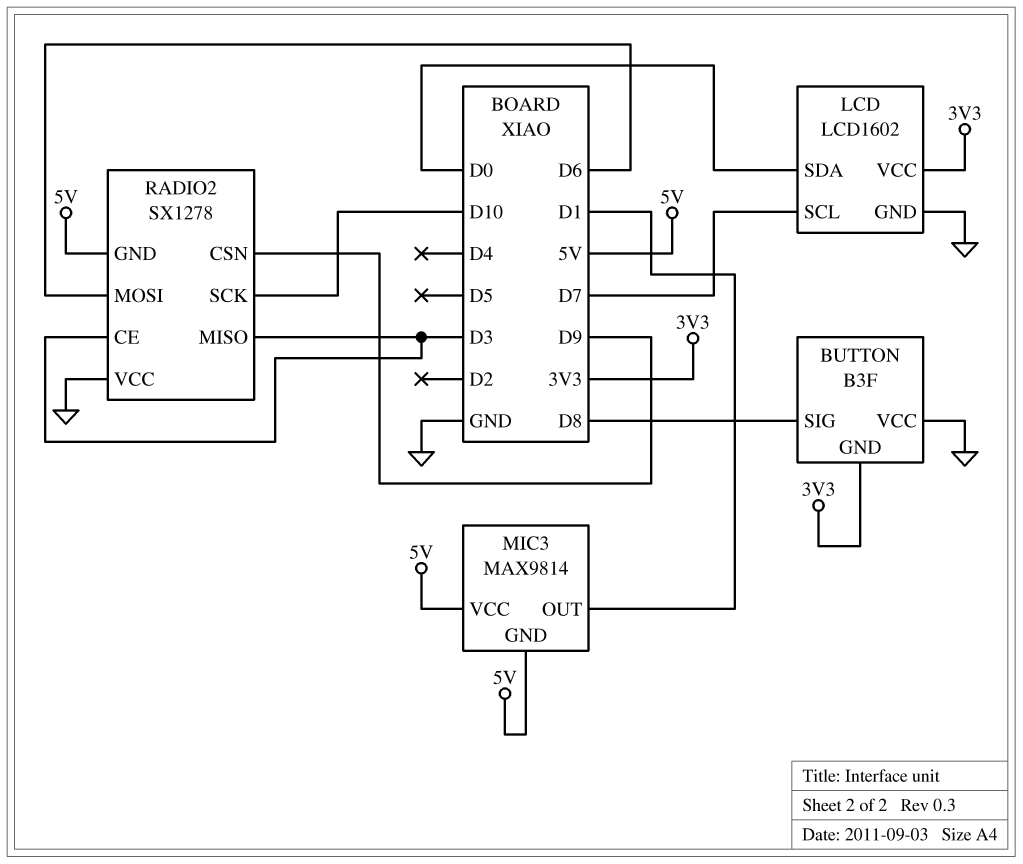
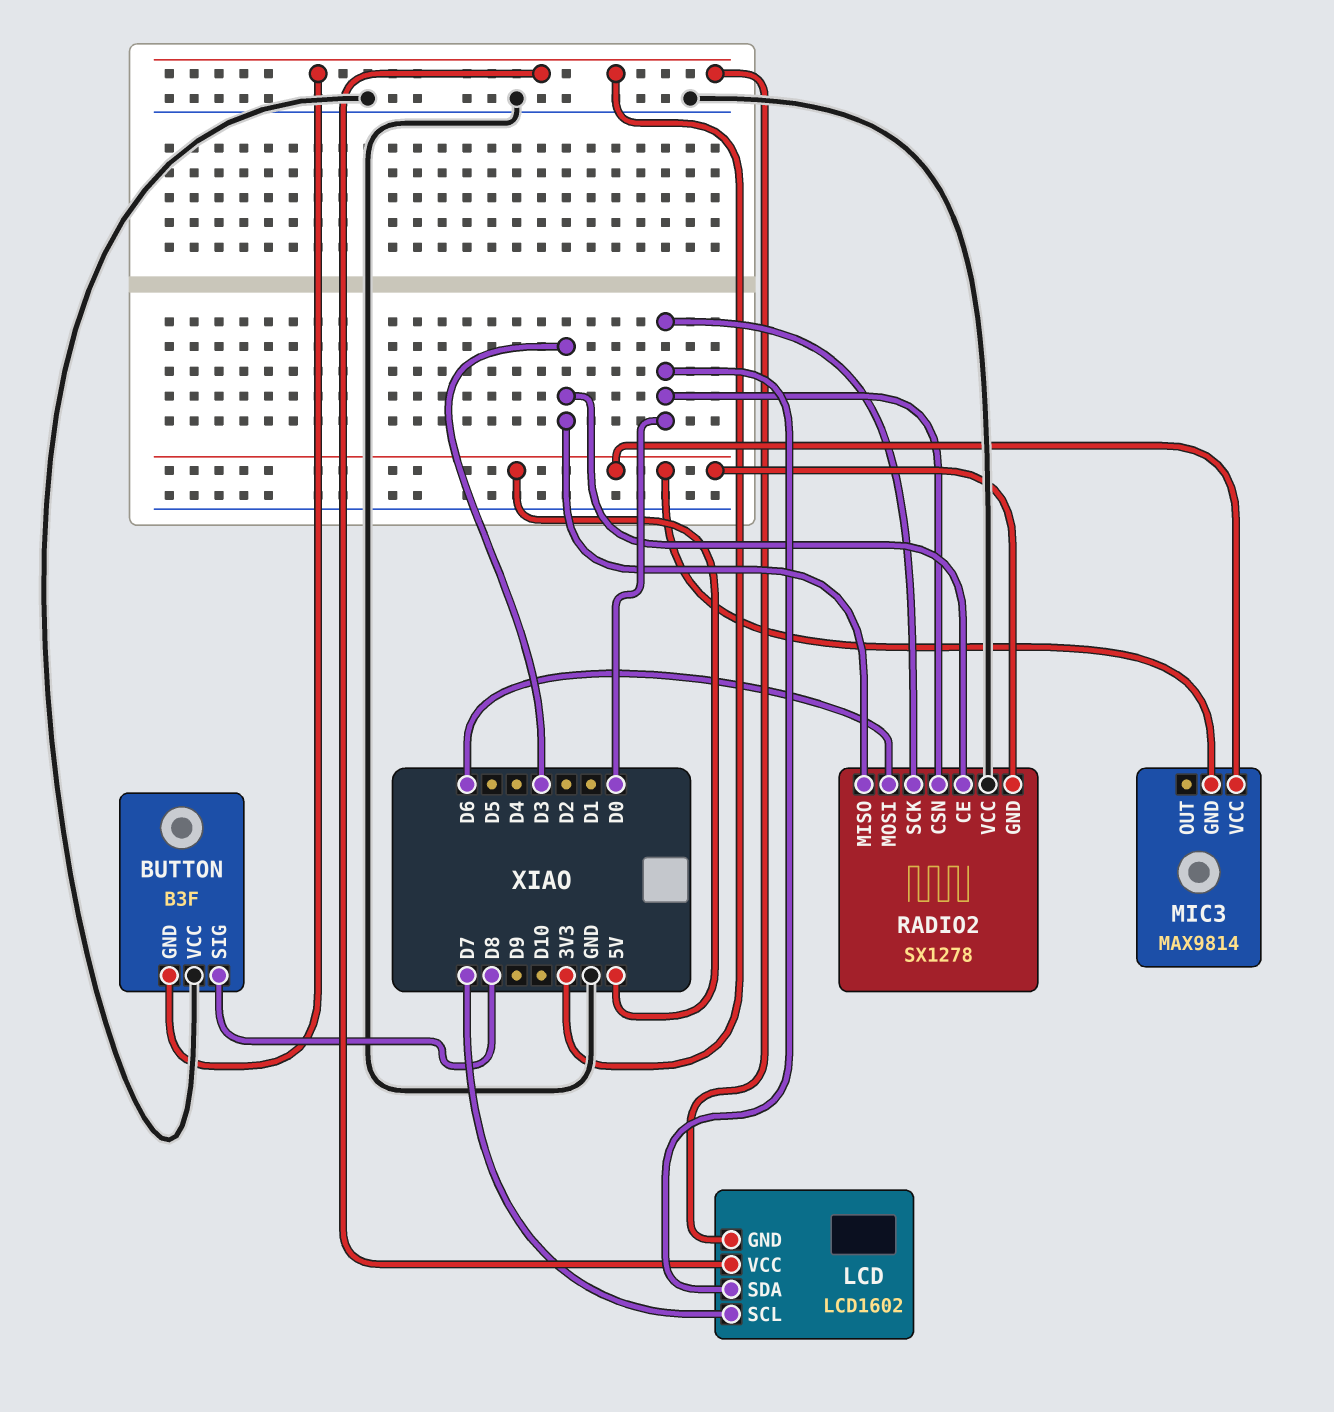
LCD pin GND: GND -> 3V3
MIC3 pin OUT: D1 -> none
RADIO2 pin CSN: D9 -> D0
RADIO2 pin SCK: D10 -> D0

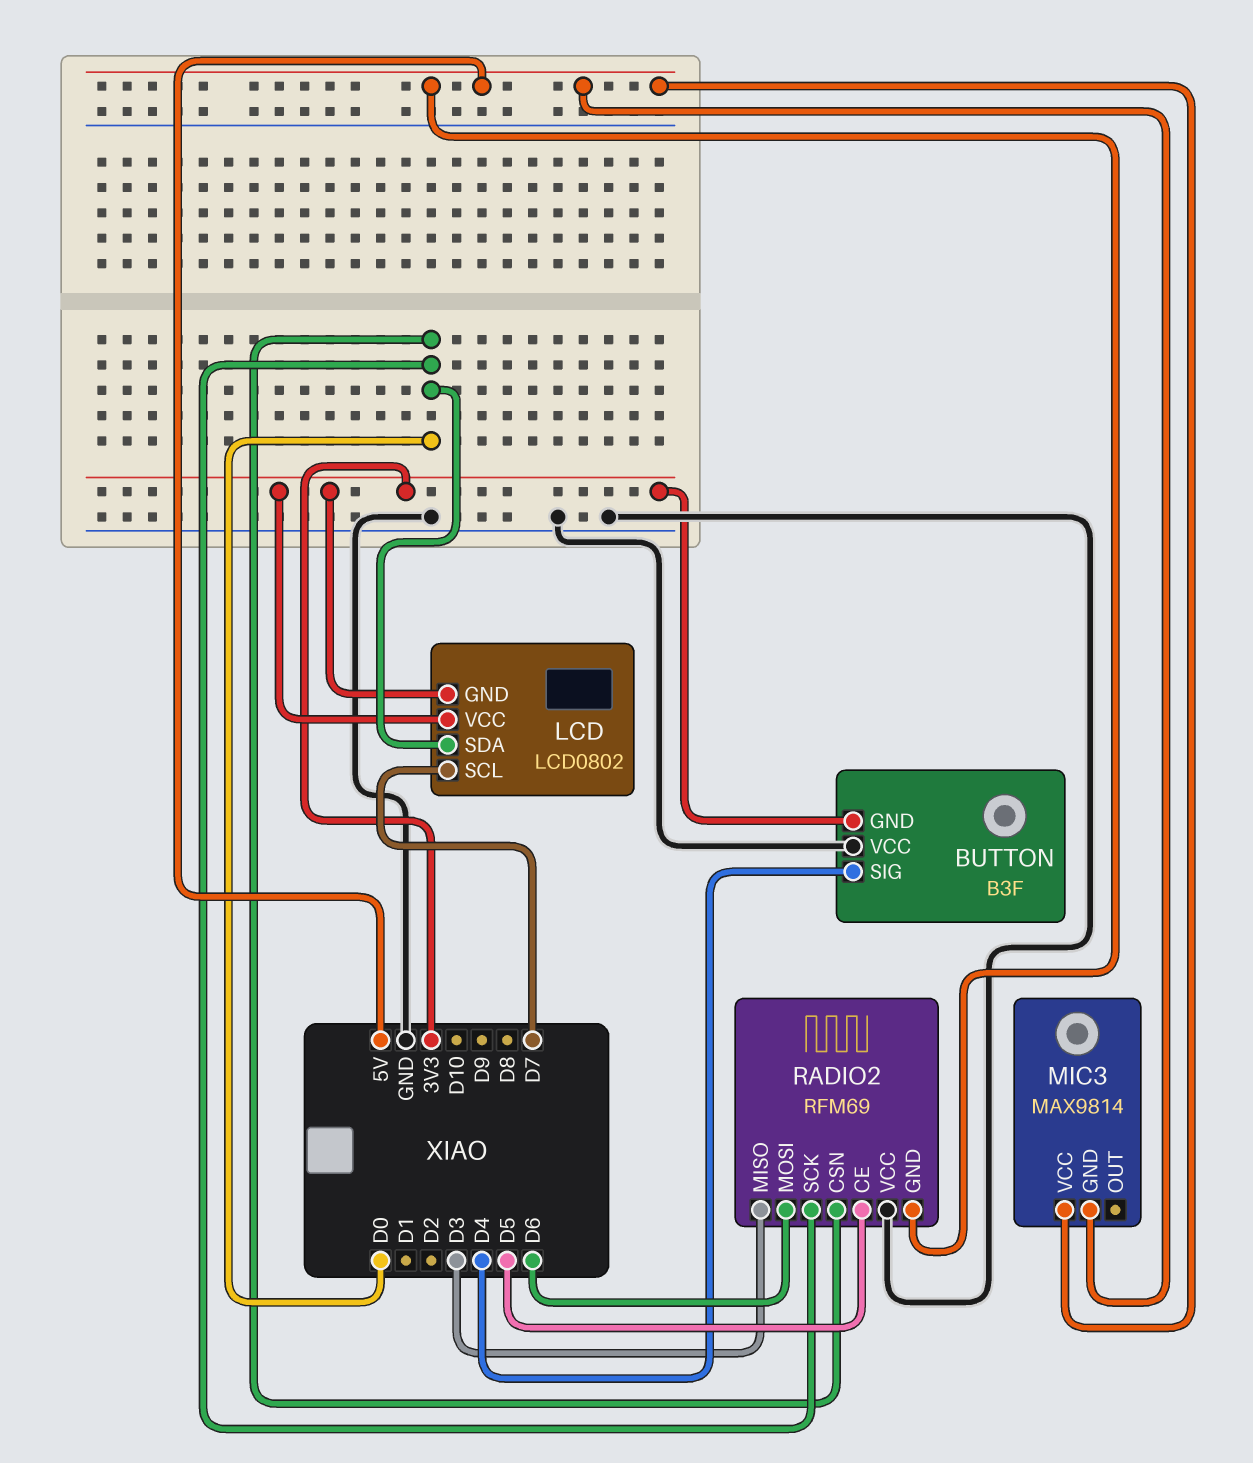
BUTTON pin SIG: D8 -> D4
LCD: LCD1602 -> LCD0802
RADIO2: SX1278 -> RFM69
RADIO2 pin CE: D3 -> D5

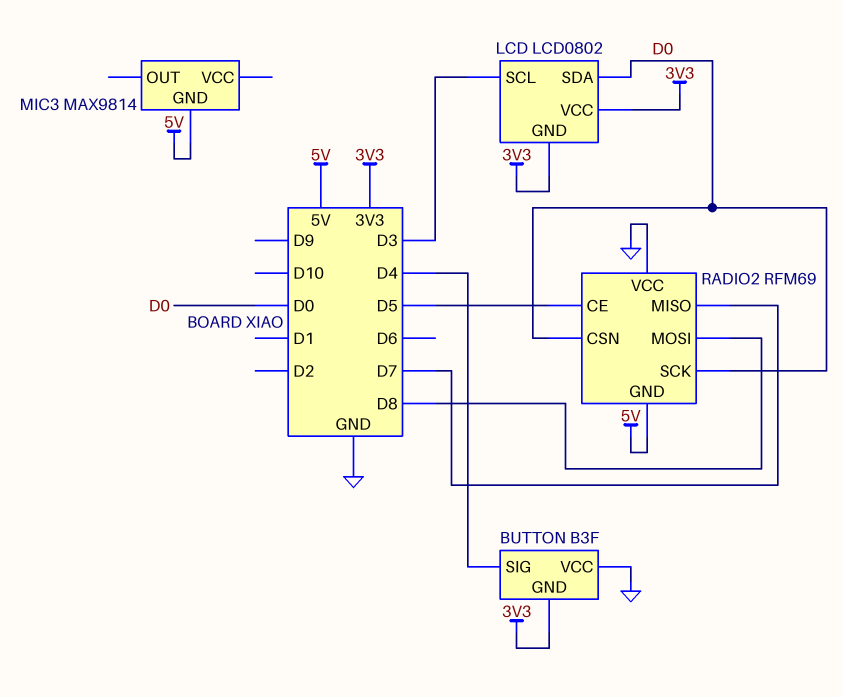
LCD pin SCL: D7 -> D3
MIC3 pin VCC: 5V -> none
RADIO2 pin MISO: D3 -> D7
RADIO2 pin MOSI: D6 -> D8

